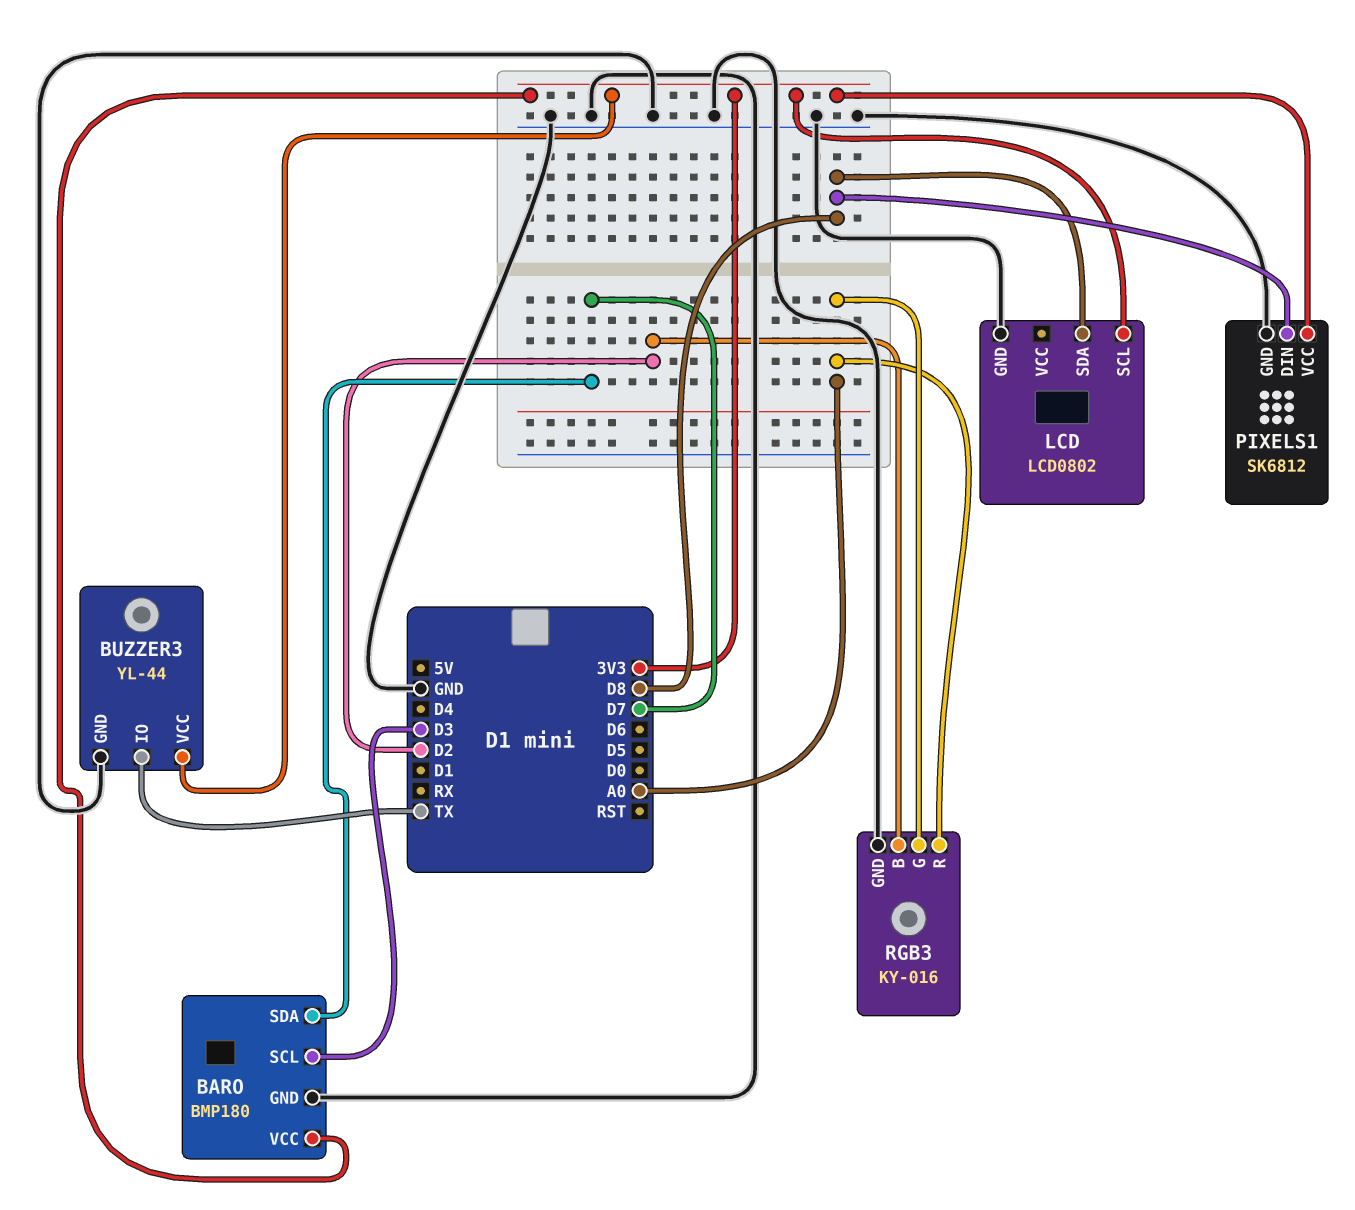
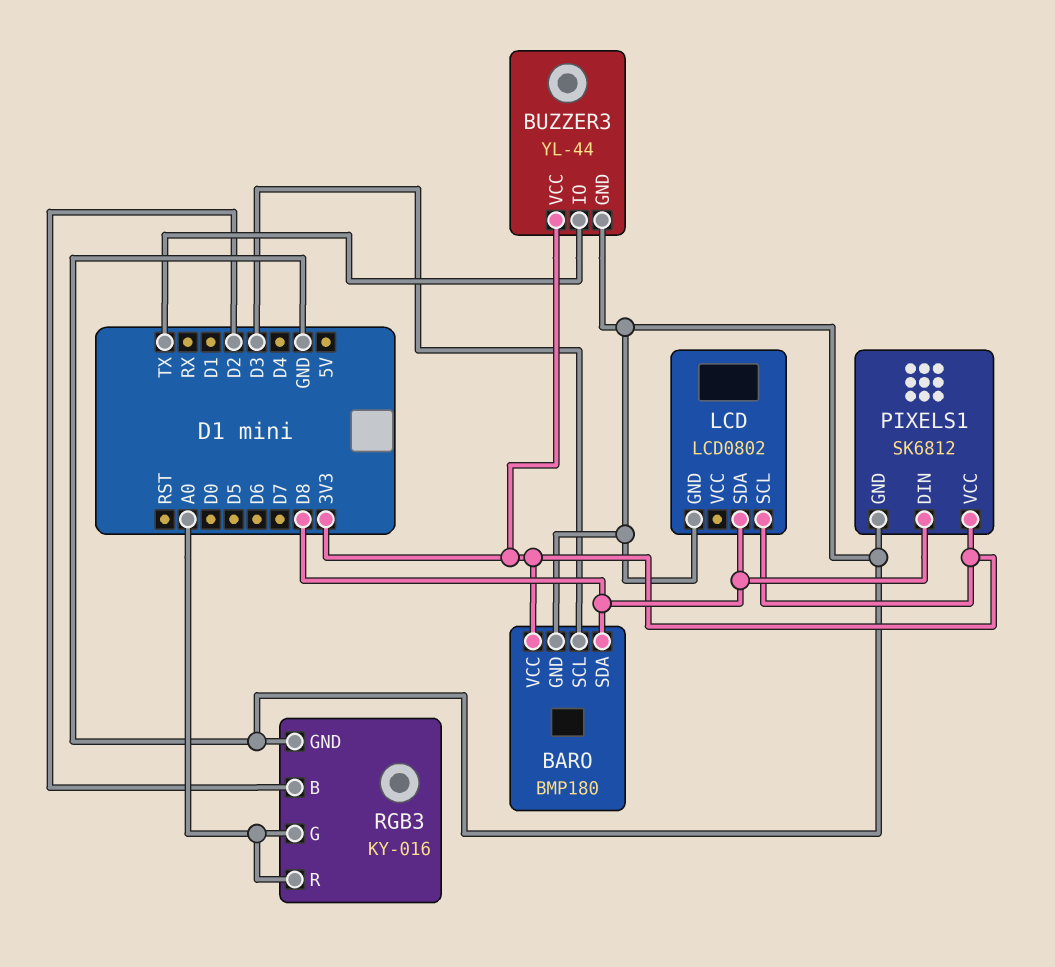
BARO pin SDA: D7 -> D8

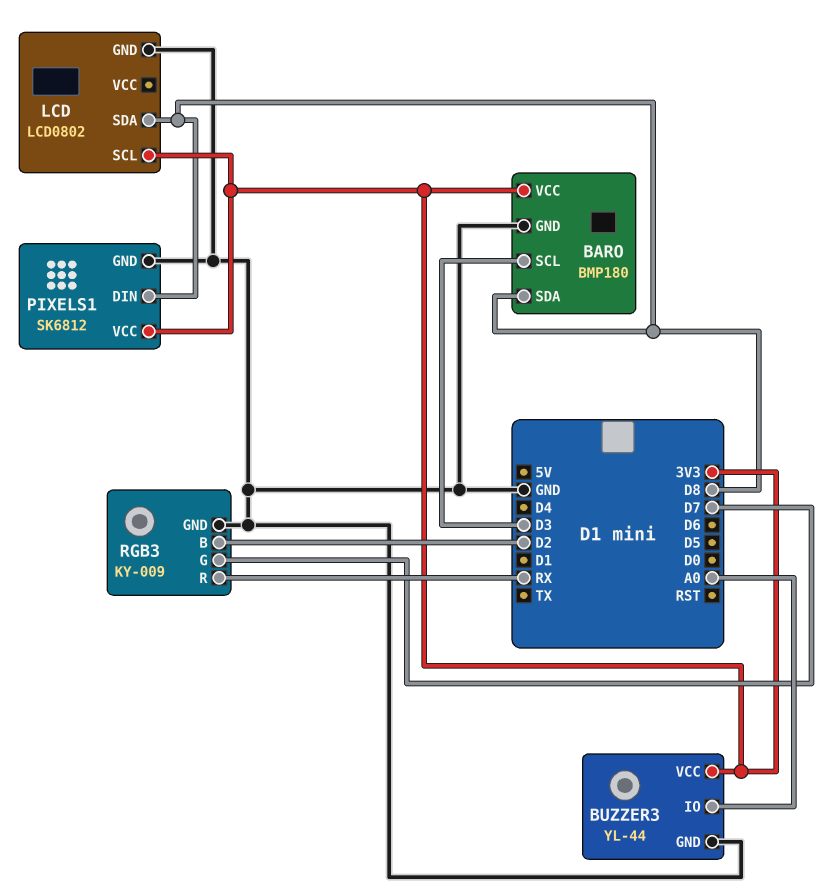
BUZZER3 pin IO: TX -> A0
RGB3: KY-016 -> KY-009
RGB3 pin G: A0 -> D7
RGB3 pin R: A0 -> RX

